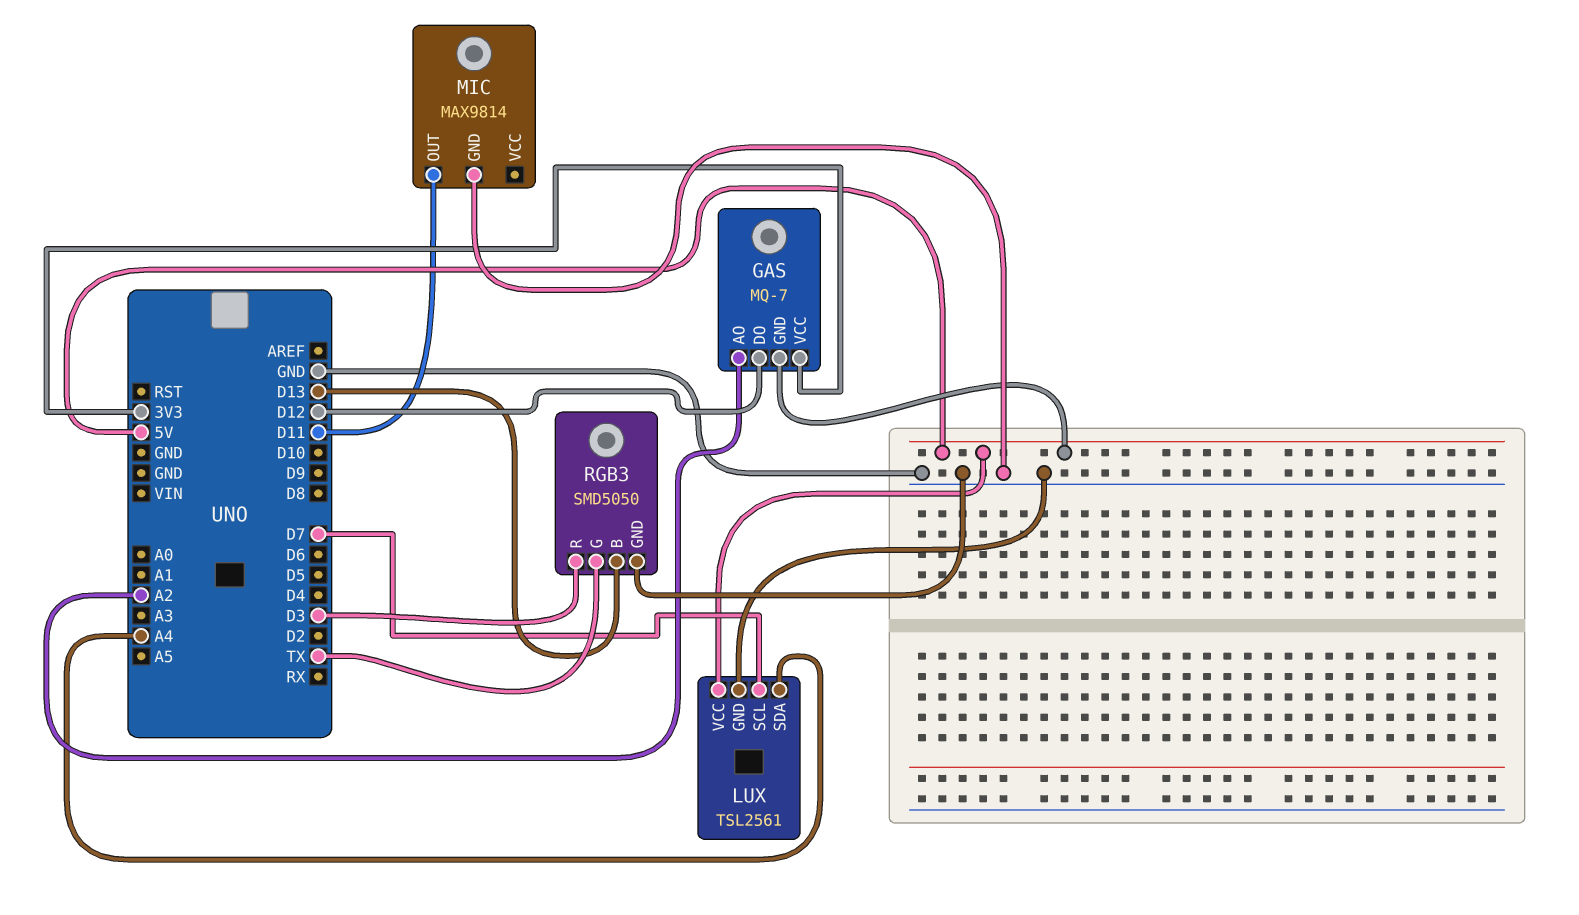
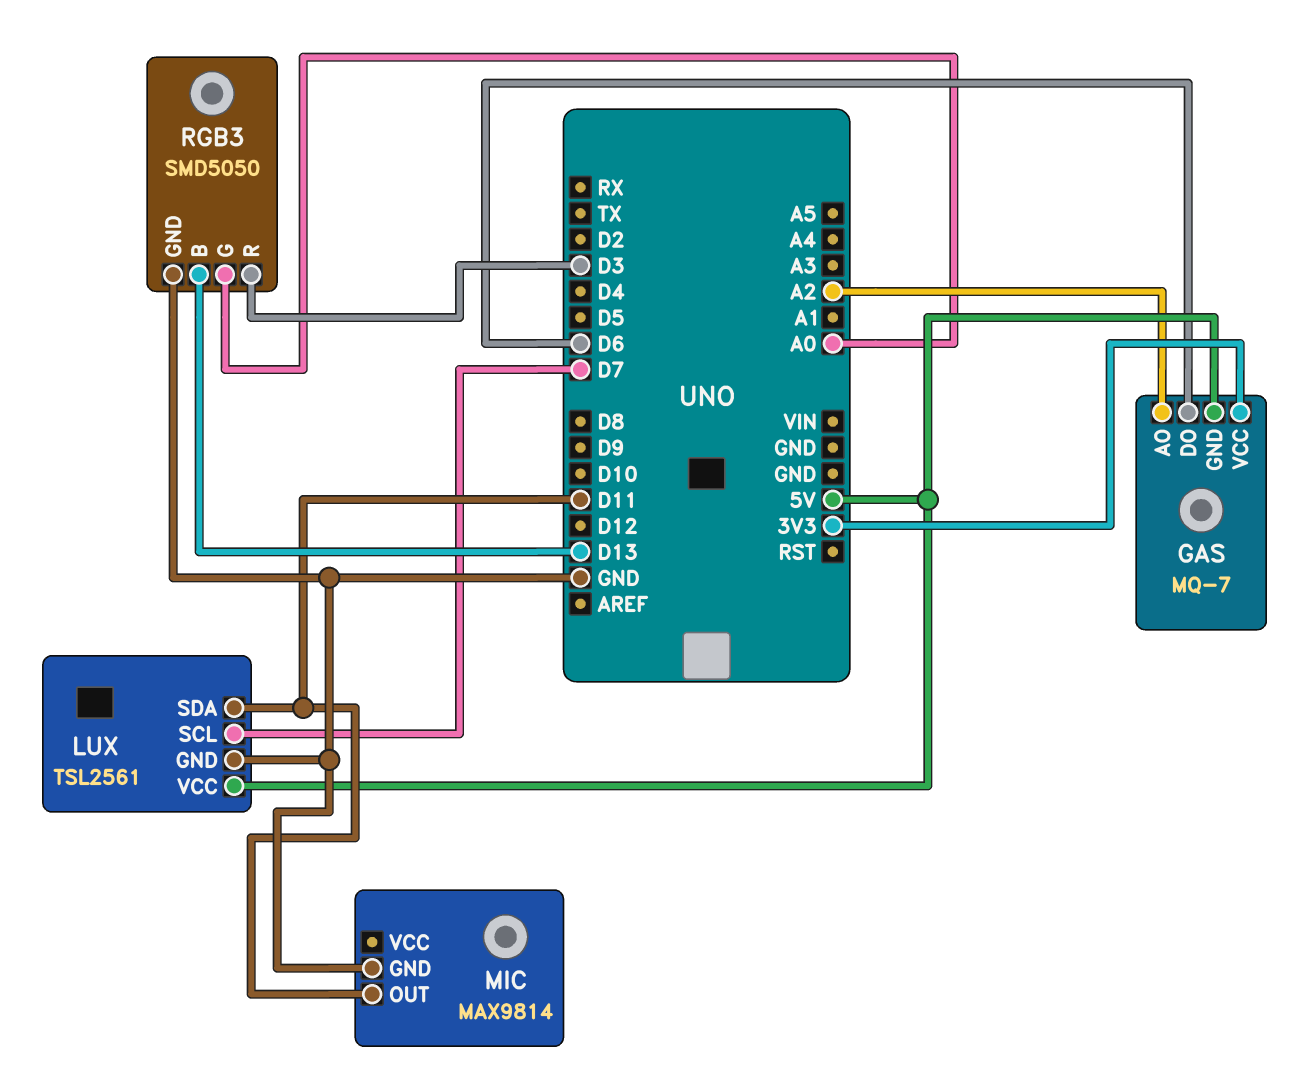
GAS pin DO: D12 -> D6
LUX pin SDA: A4 -> D11
RGB3 pin G: TX -> A0

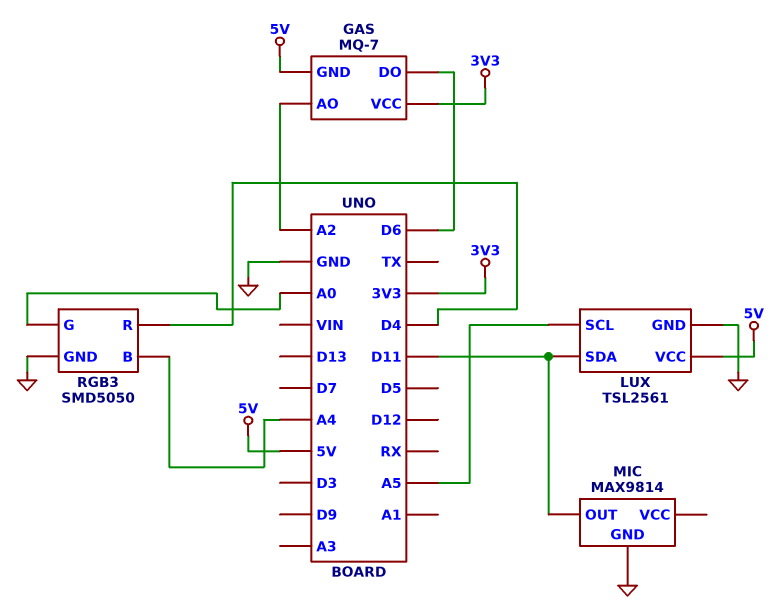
LUX pin SCL: D7 -> A5
RGB3 pin B: D13 -> A4
RGB3 pin R: D3 -> D4

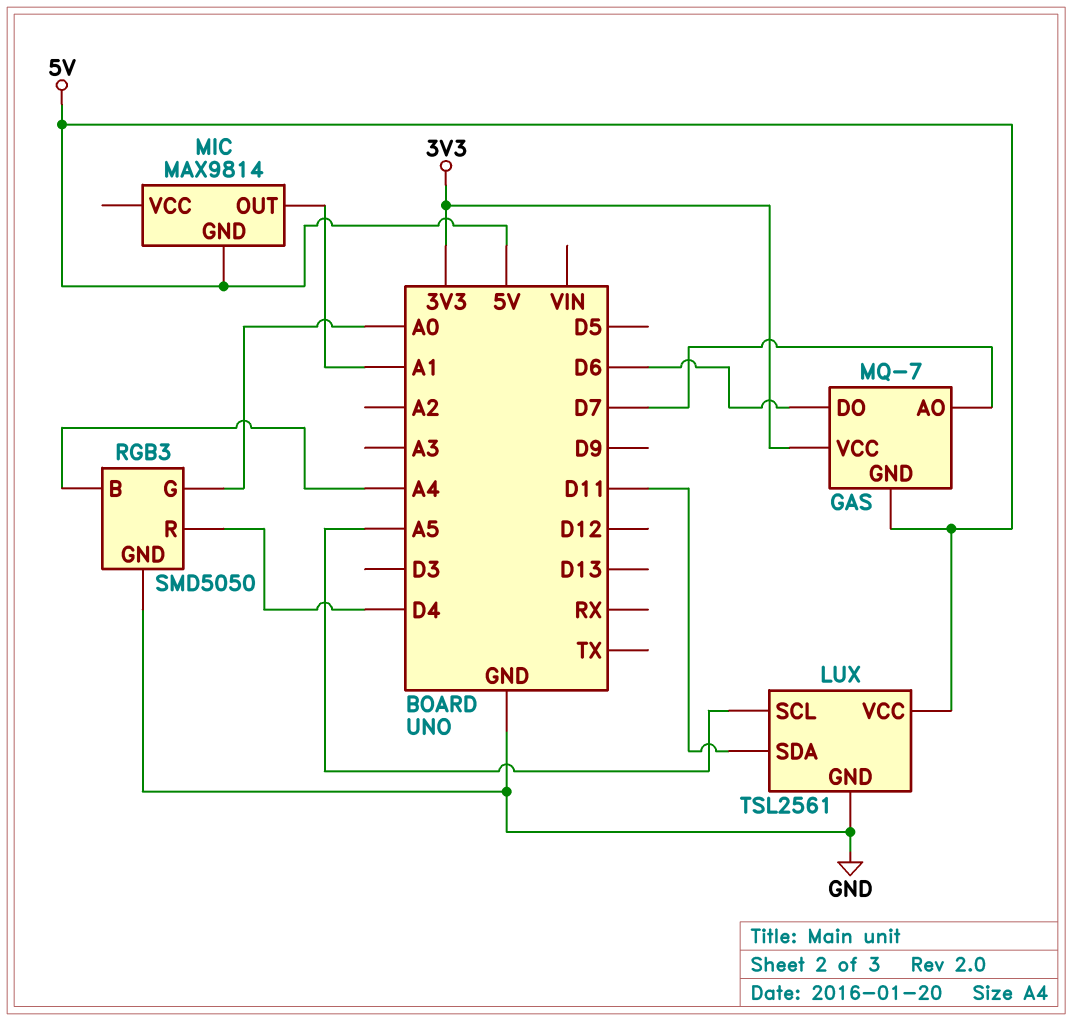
GAS pin AO: A2 -> D7
MIC pin GND: GND -> 5V
MIC pin OUT: D11 -> A1

